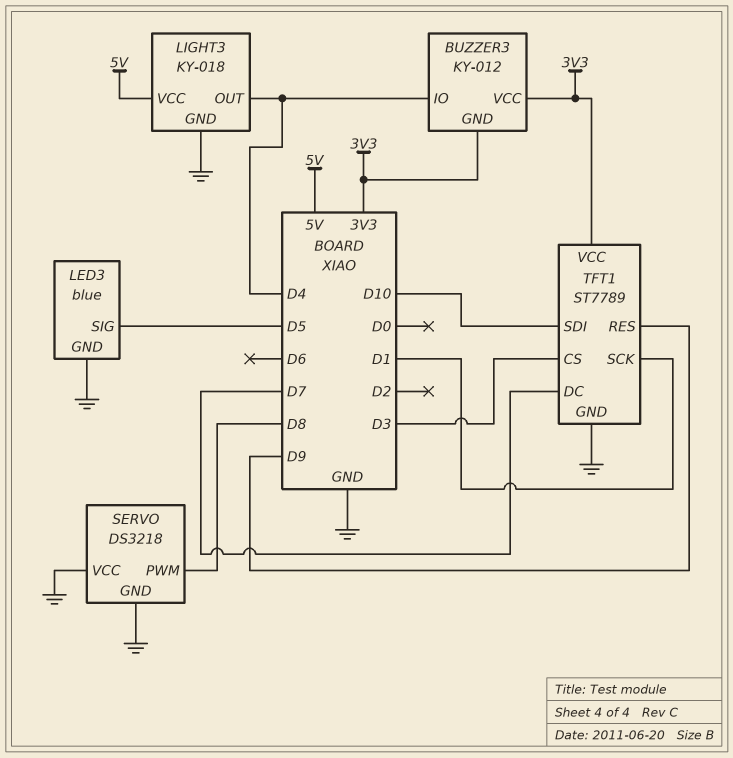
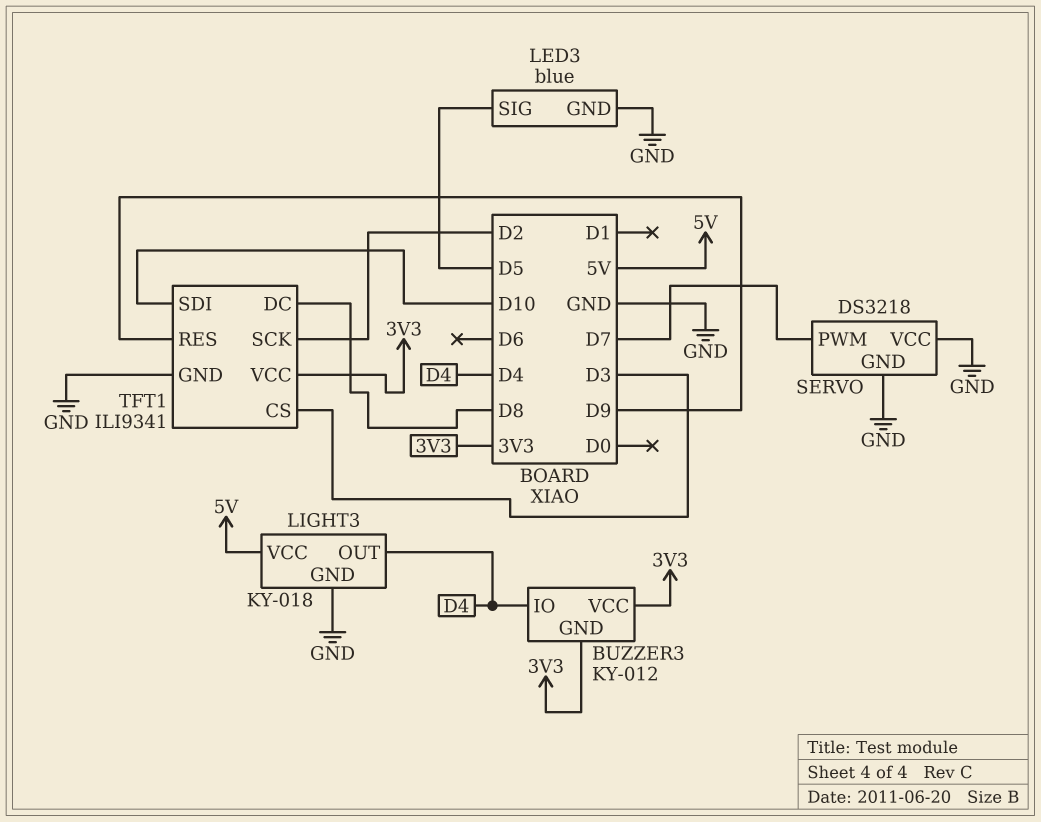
SERVO pin PWM: D8 -> D7
TFT1: ST7789 -> ILI9341
TFT1 pin DC: D7 -> D8
TFT1 pin SCK: D1 -> D2

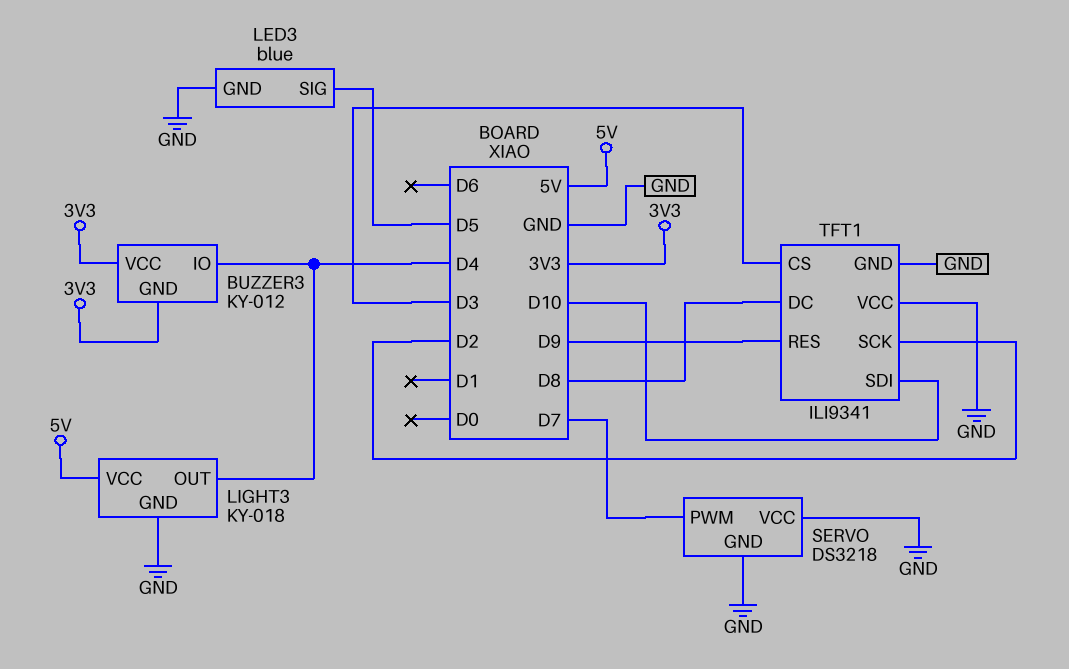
TFT1 pin VCC: 3V3 -> GND

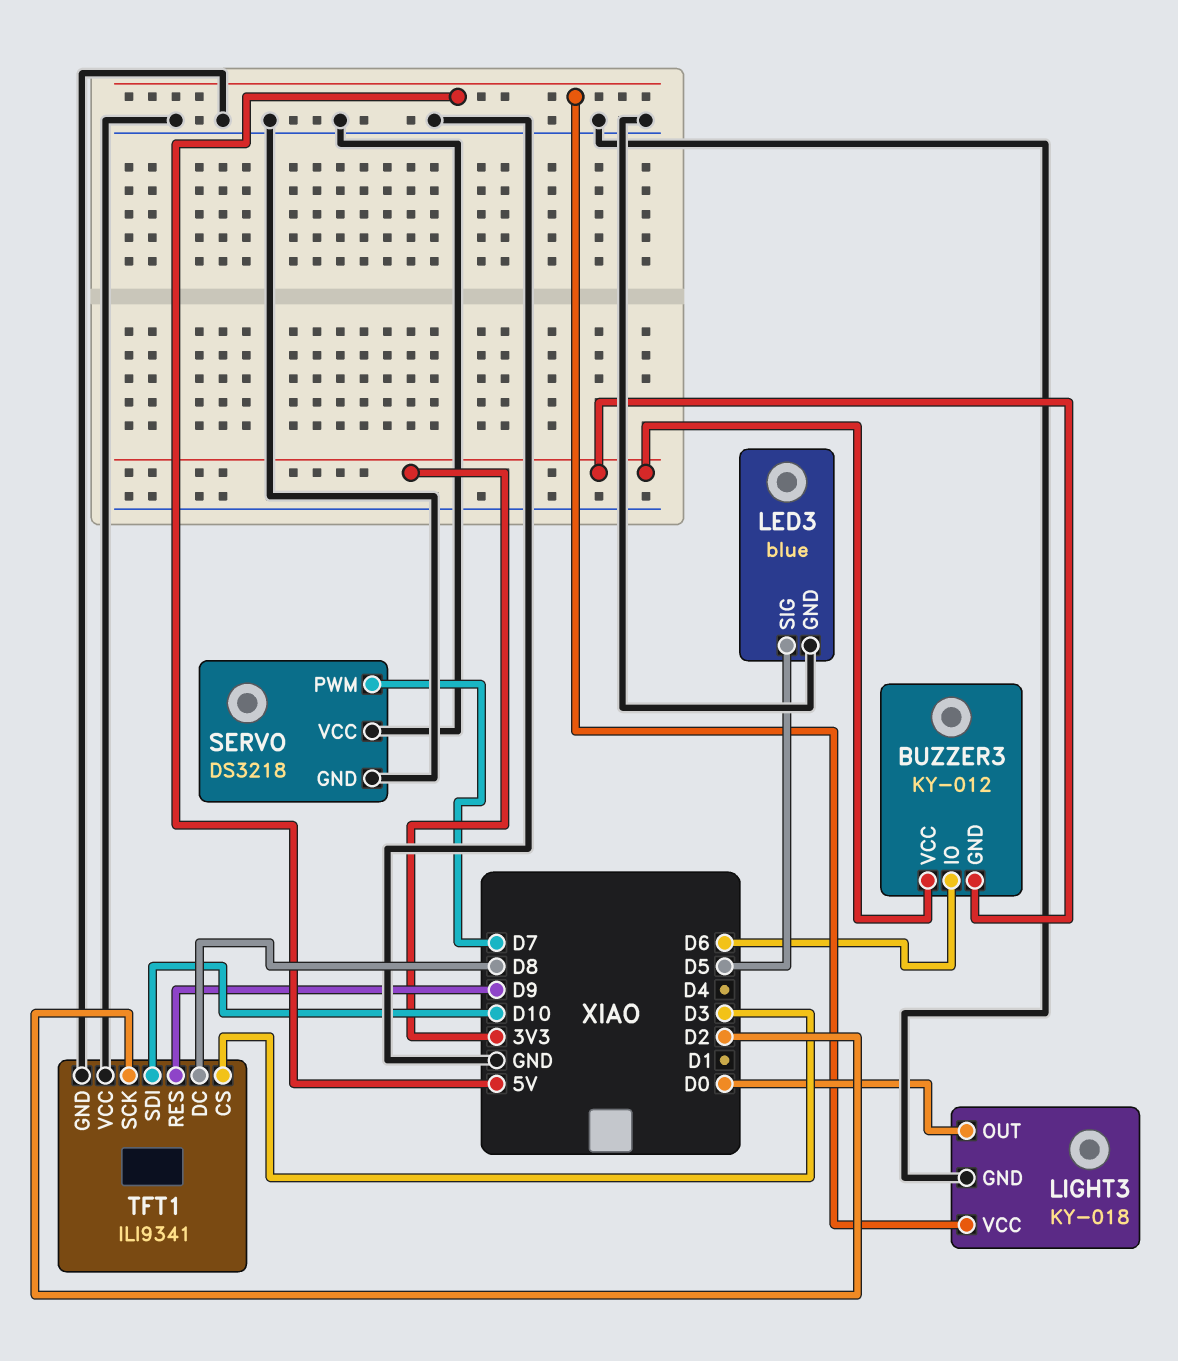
BUZZER3 pin IO: D4 -> D6
LIGHT3 pin OUT: D4 -> D0

